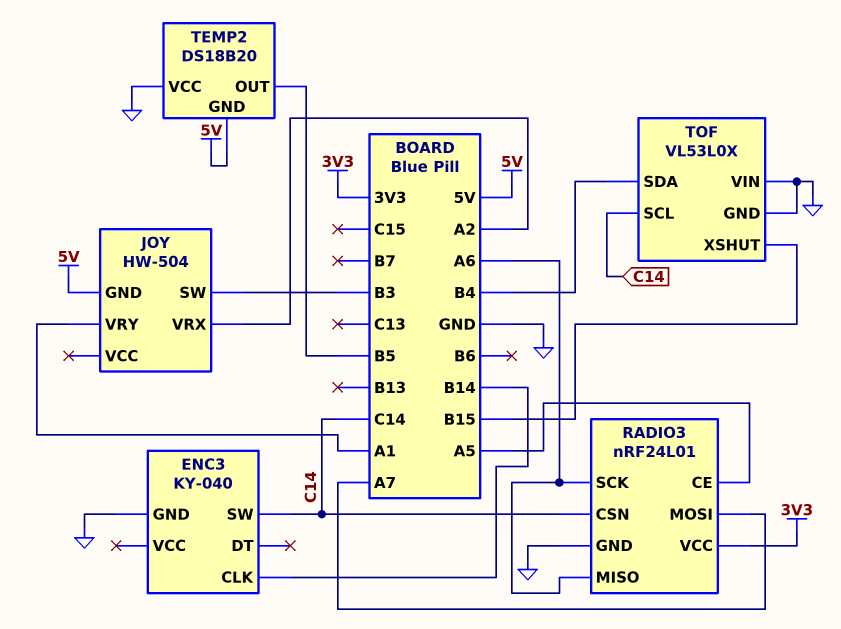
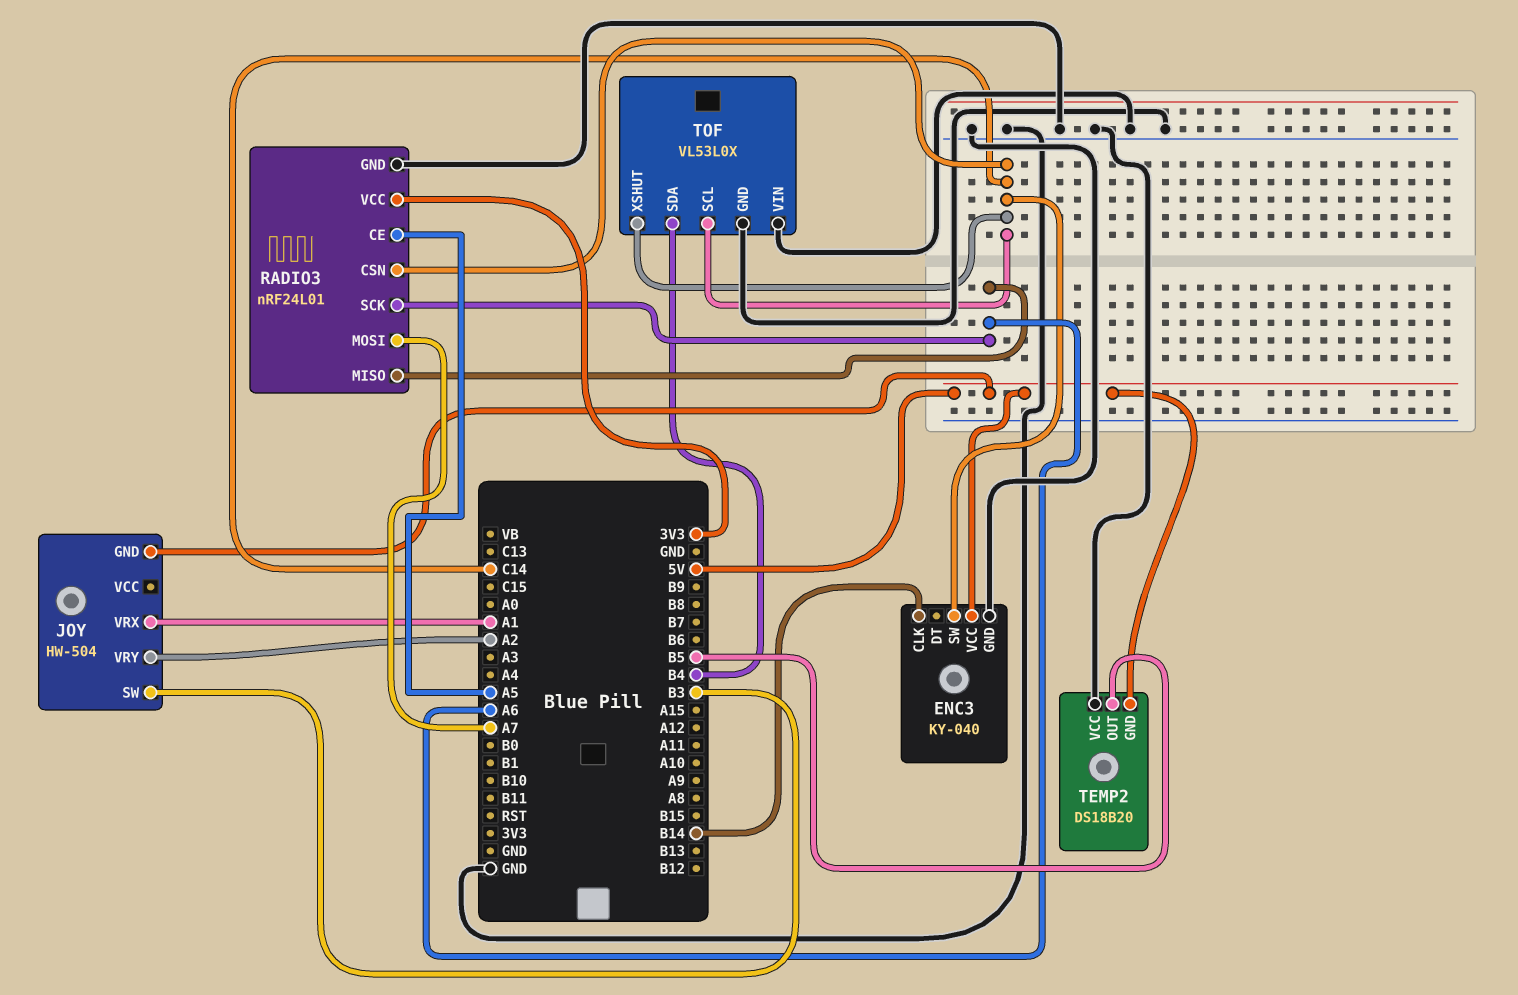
ENC3 pin VCC: none -> 5V
JOY pin VRX: A2 -> A1
JOY pin VRY: A1 -> A2
TOF pin XSHUT: B15 -> C14

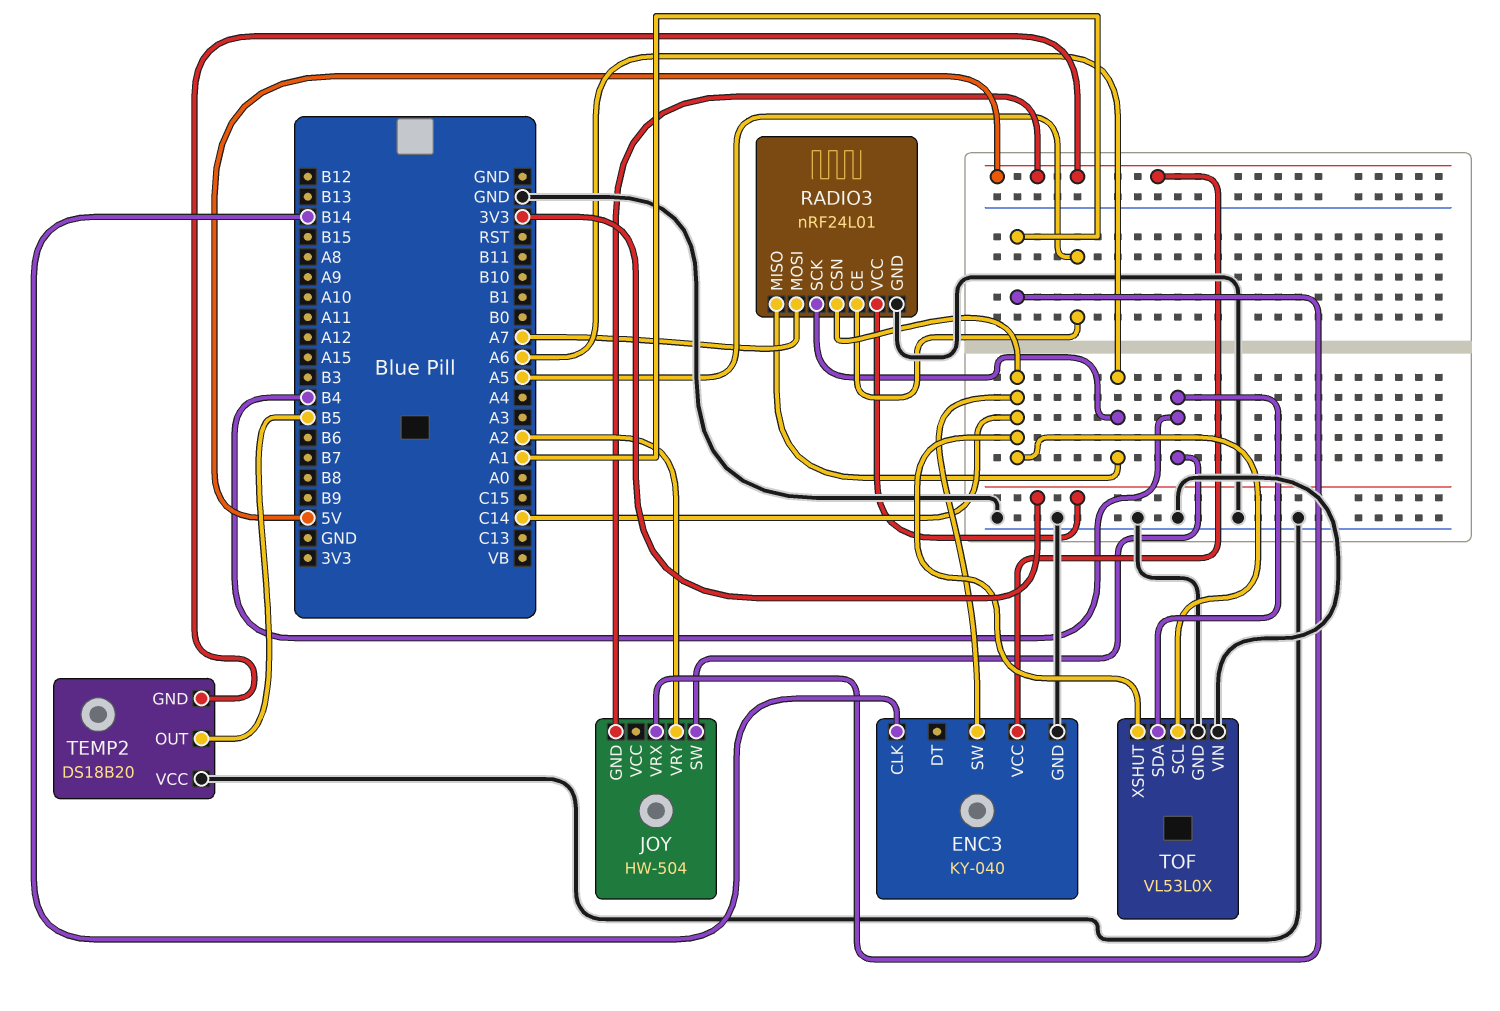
JOY pin SW: B3 -> B4

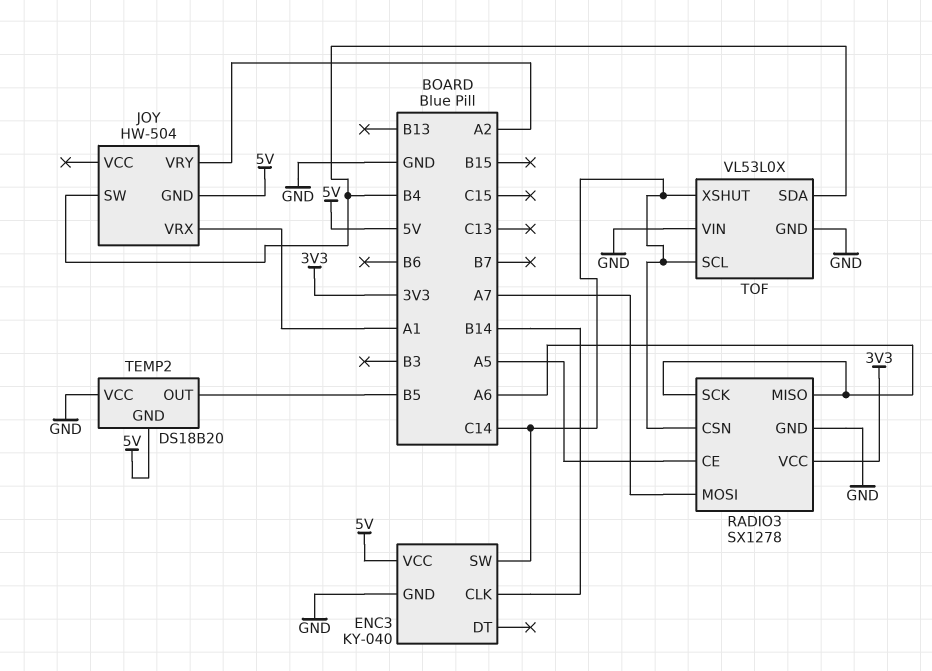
RADIO3: nRF24L01 -> SX1278

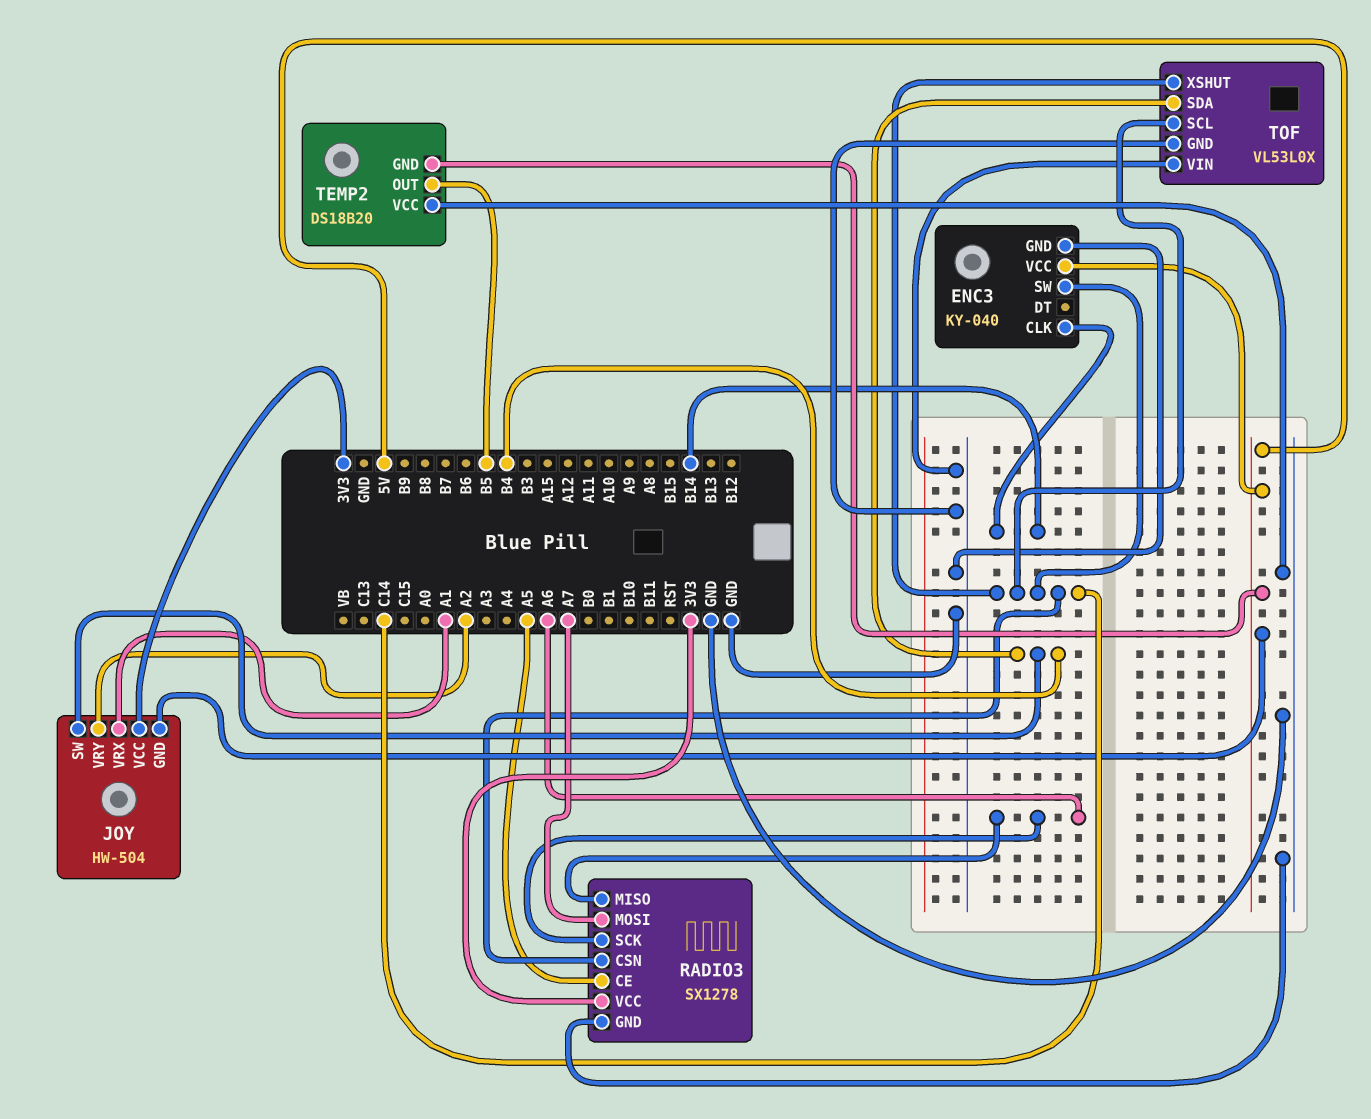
JOY pin VCC: none -> 3V3

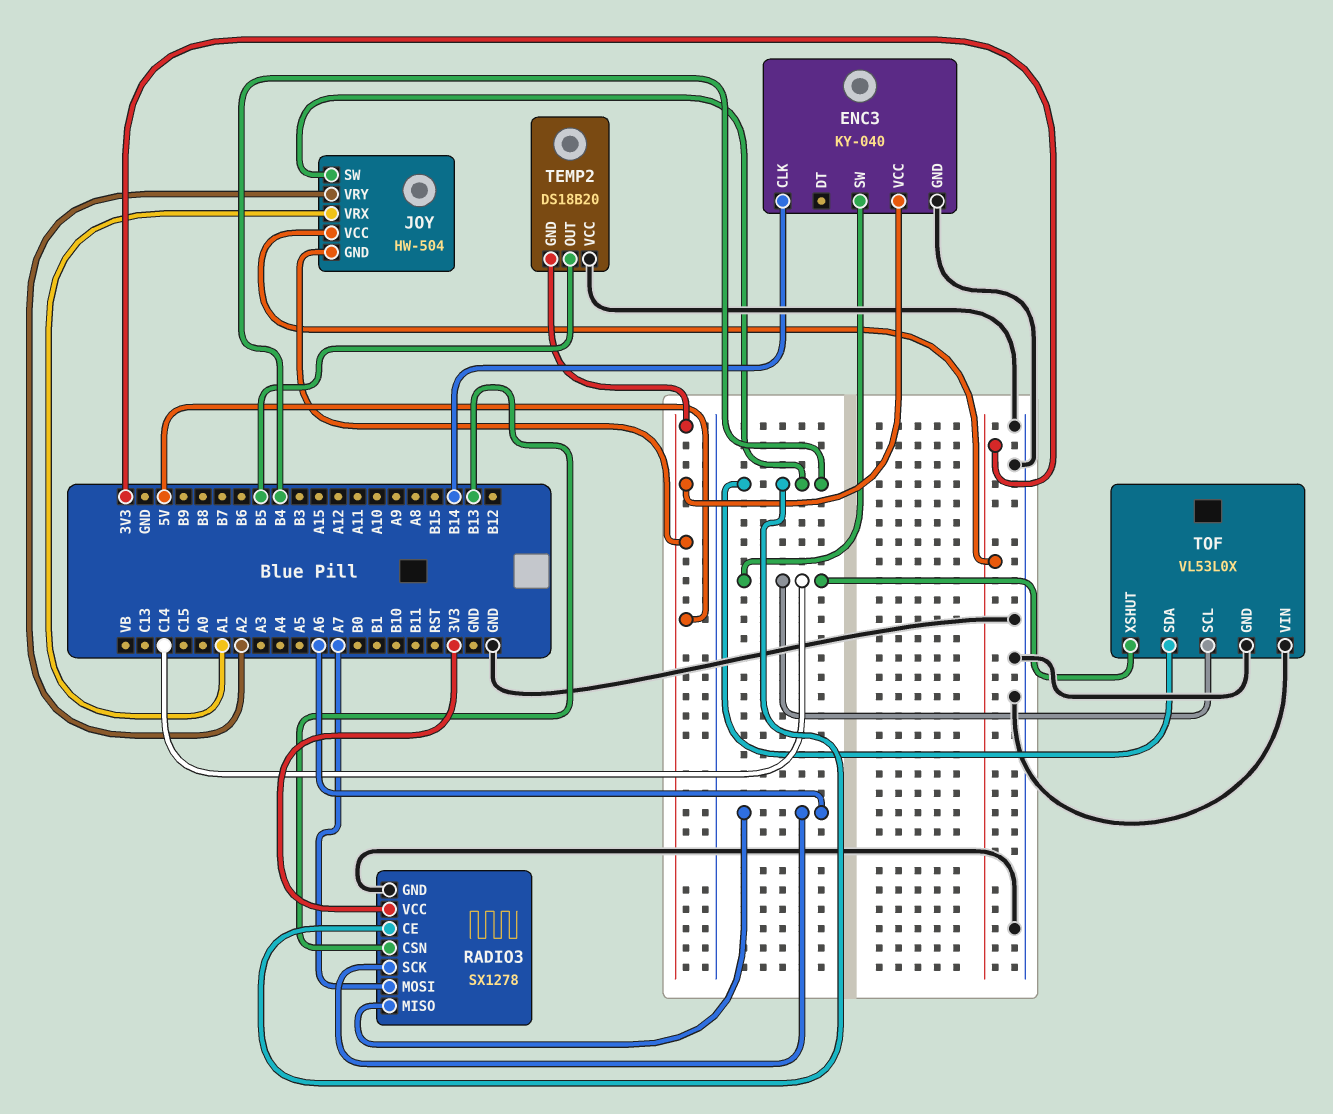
RADIO3 pin CE: A5 -> B4
RADIO3 pin CSN: C14 -> B13

